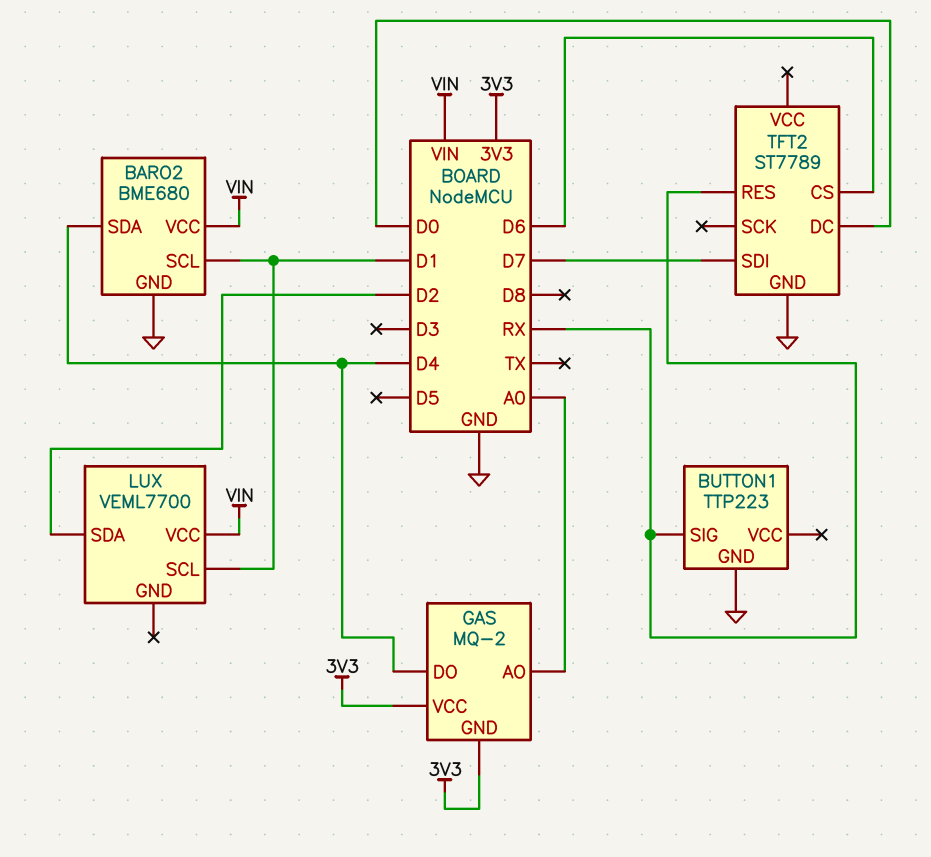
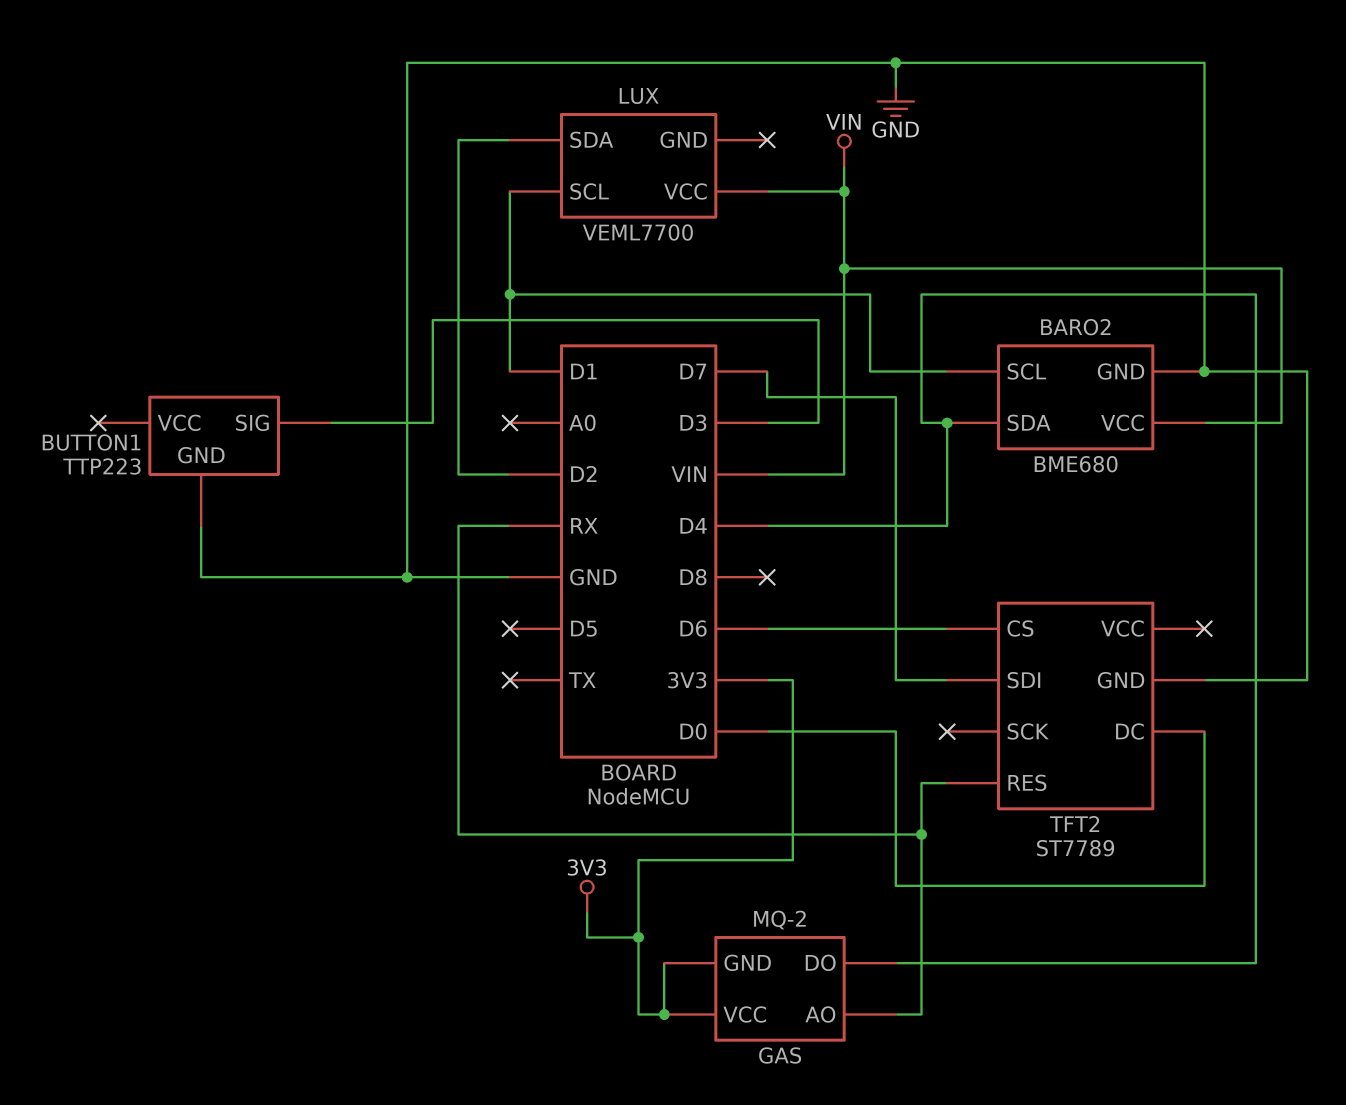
BUTTON1 pin SIG: RX -> D3
GAS pin AO: A0 -> RX

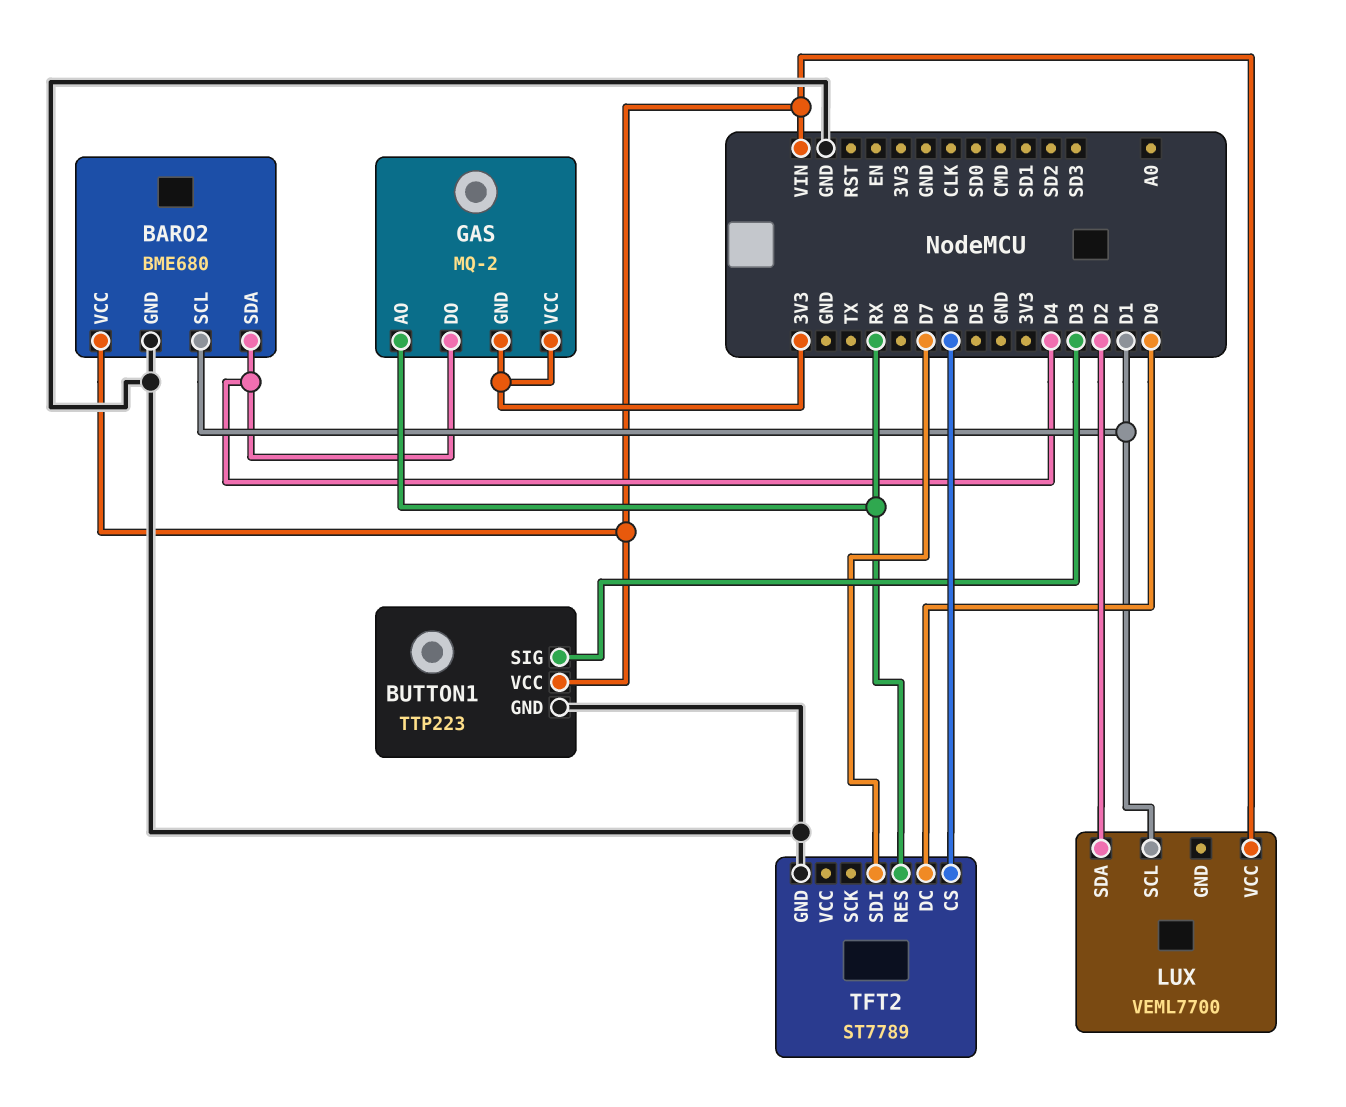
BUTTON1 pin VCC: none -> VIN

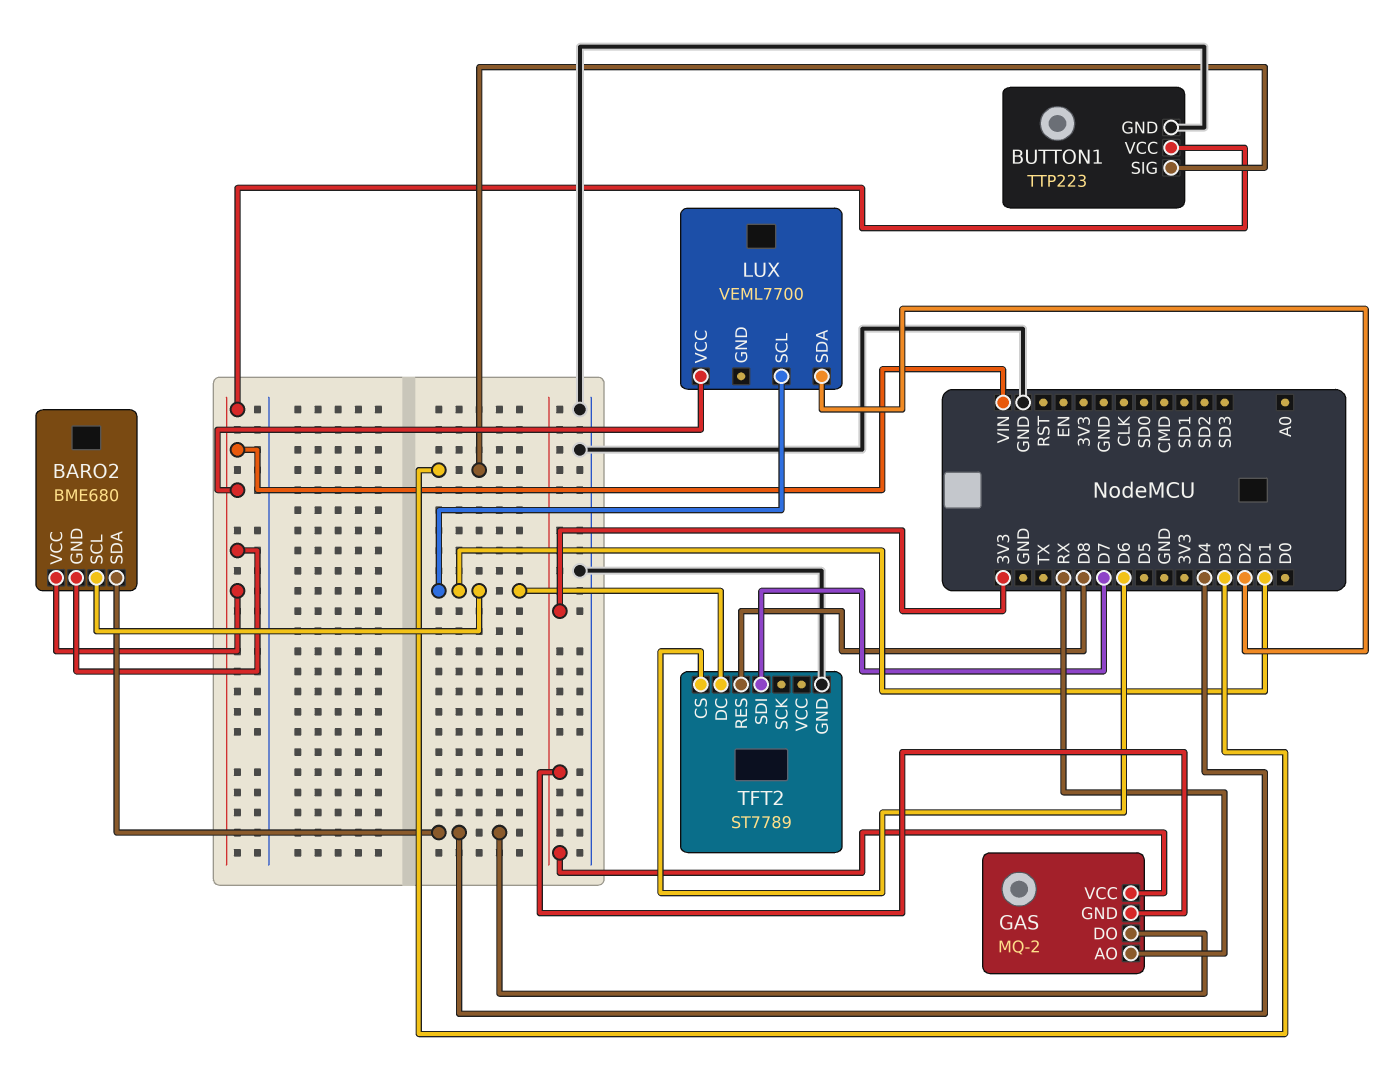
BARO2 pin GND: GND -> VIN
TFT2 pin DC: D0 -> D1
TFT2 pin RES: RX -> D8

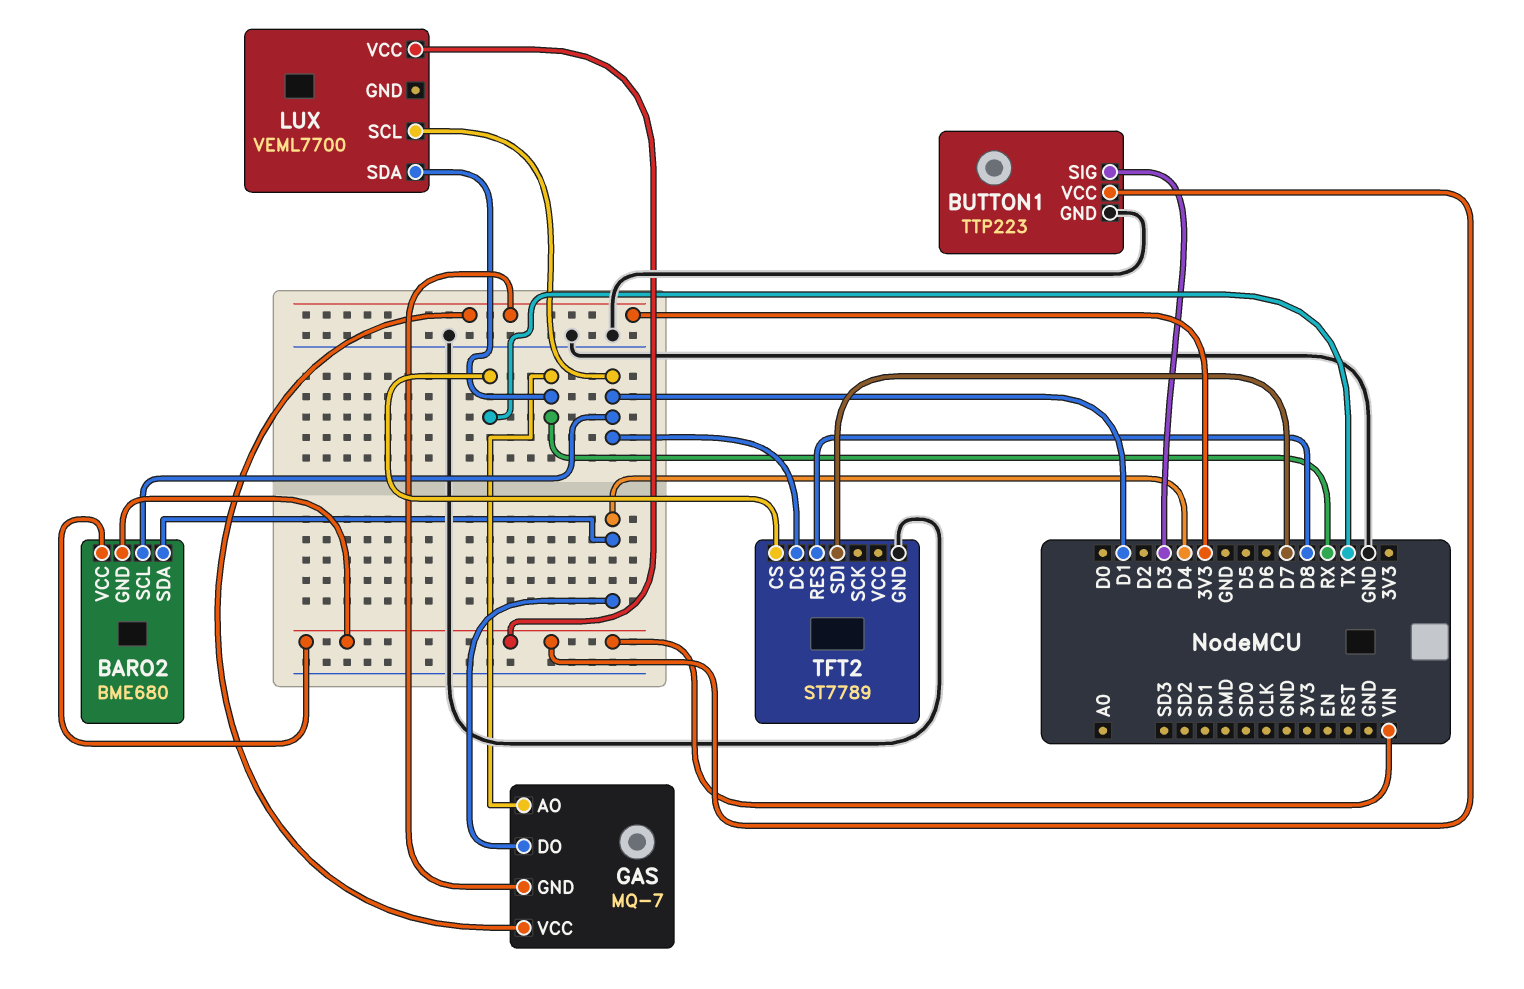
GAS: MQ-2 -> MQ-7
LUX pin SDA: D2 -> RX
TFT2 pin CS: D6 -> TX

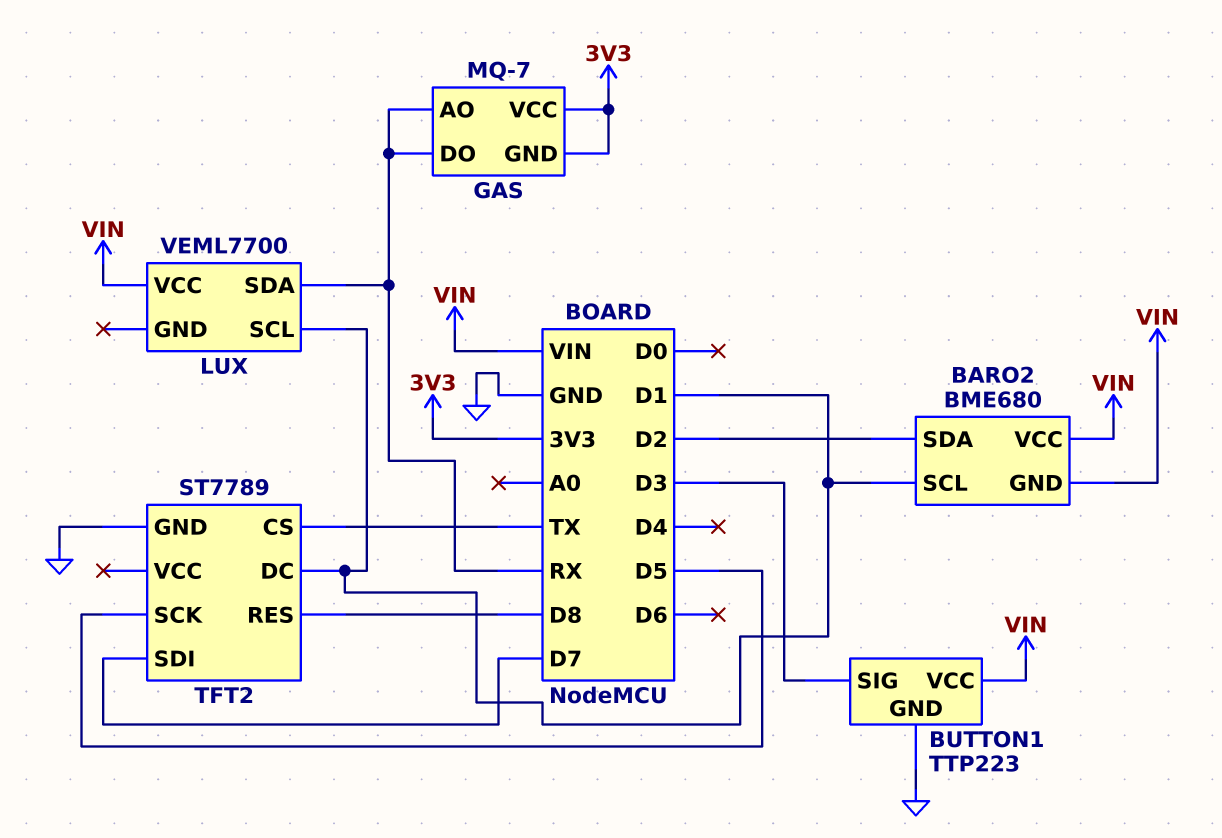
BARO2 pin SDA: D4 -> D2
GAS pin DO: D4 -> RX
TFT2 pin SCK: none -> D5

